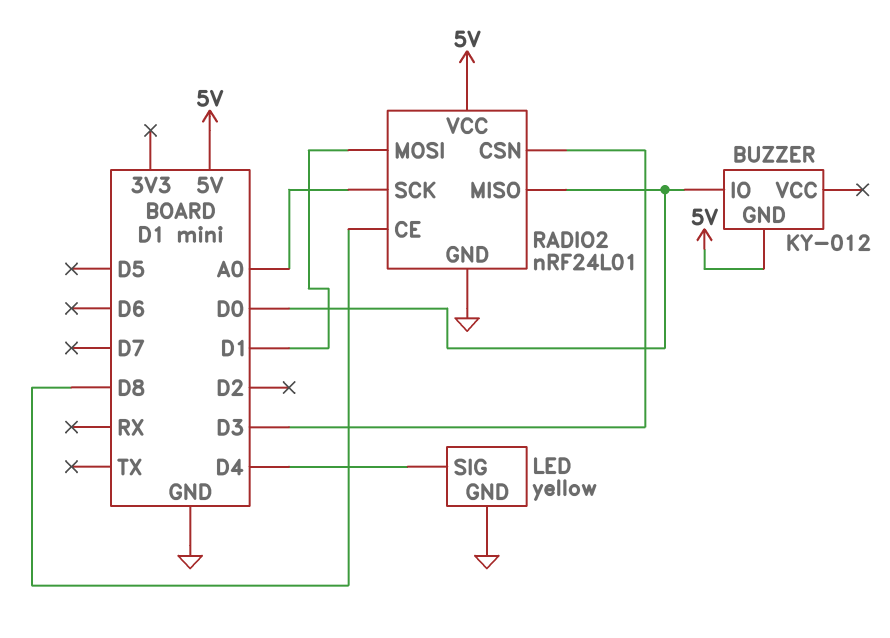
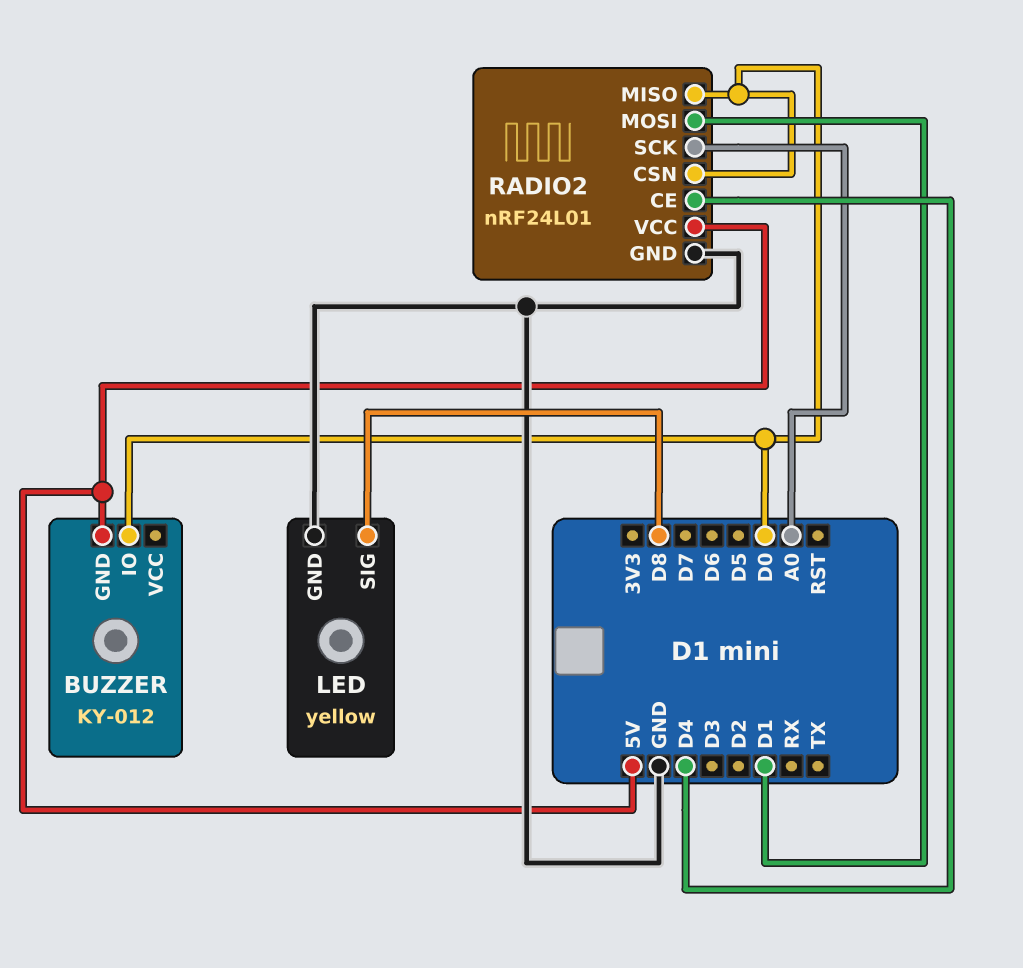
LED pin SIG: D4 -> D8
RADIO2 pin CE: D8 -> D4
RADIO2 pin CSN: D3 -> D0

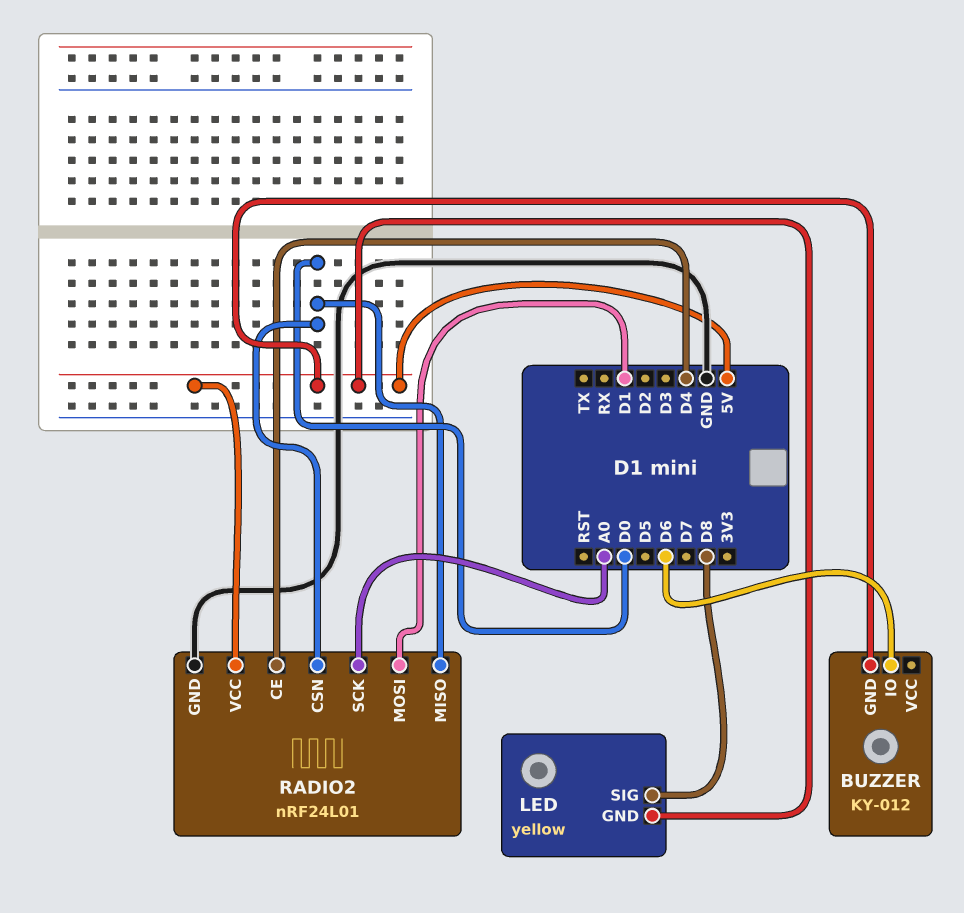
BUZZER pin IO: D0 -> D6
LED pin GND: GND -> 5V

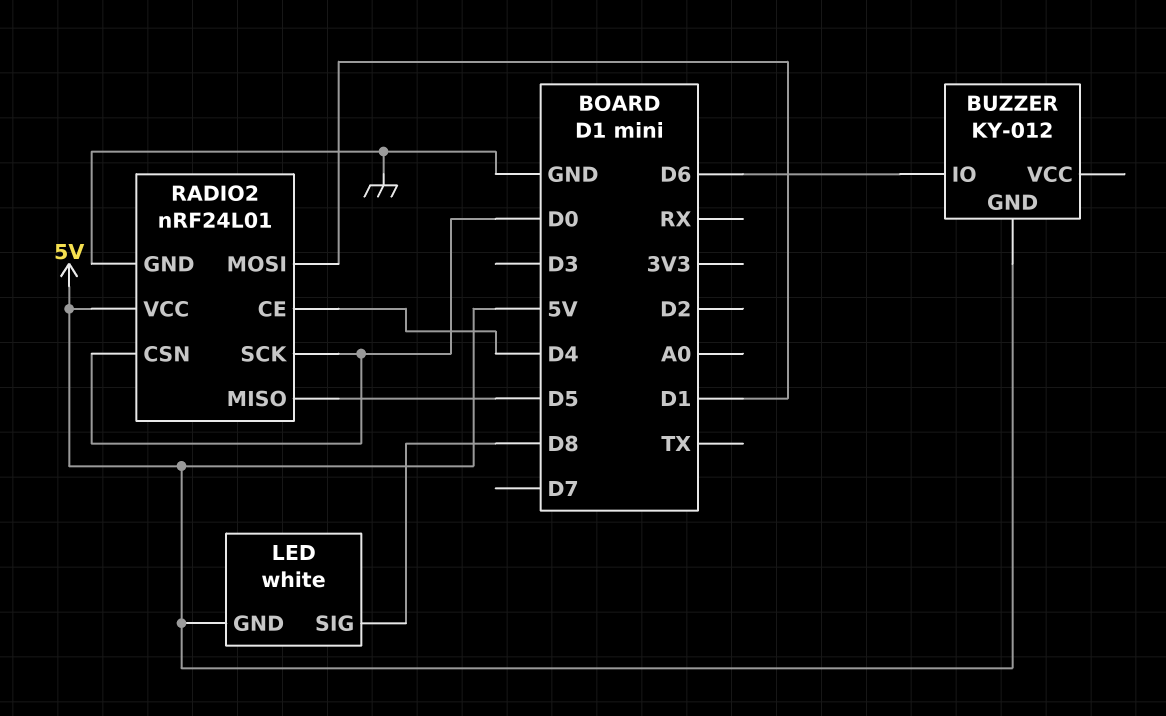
LED: yellow -> white
RADIO2 pin MISO: D0 -> D5
RADIO2 pin SCK: A0 -> D0

